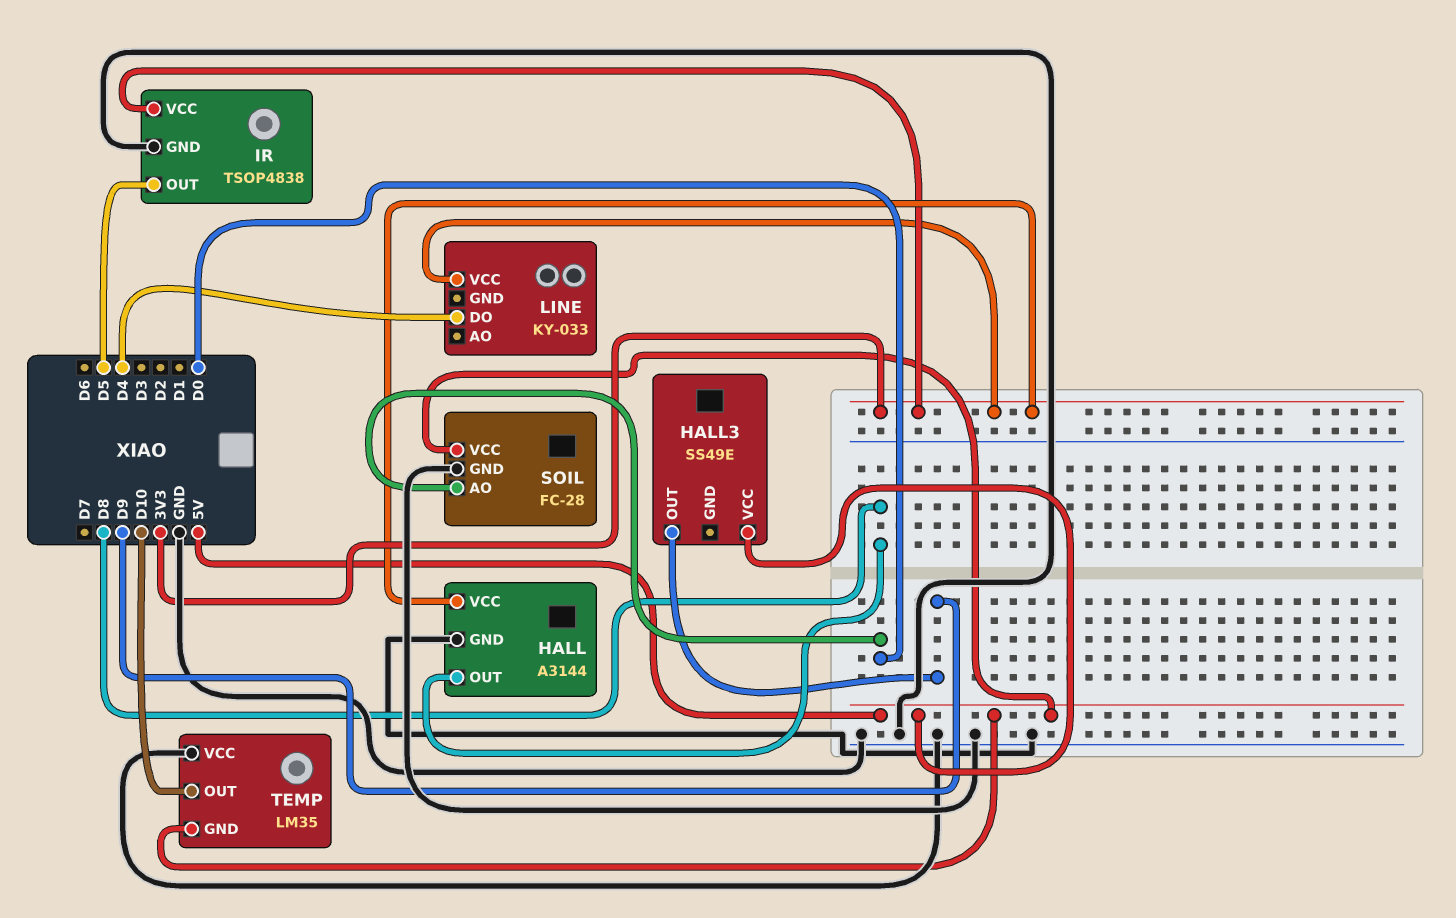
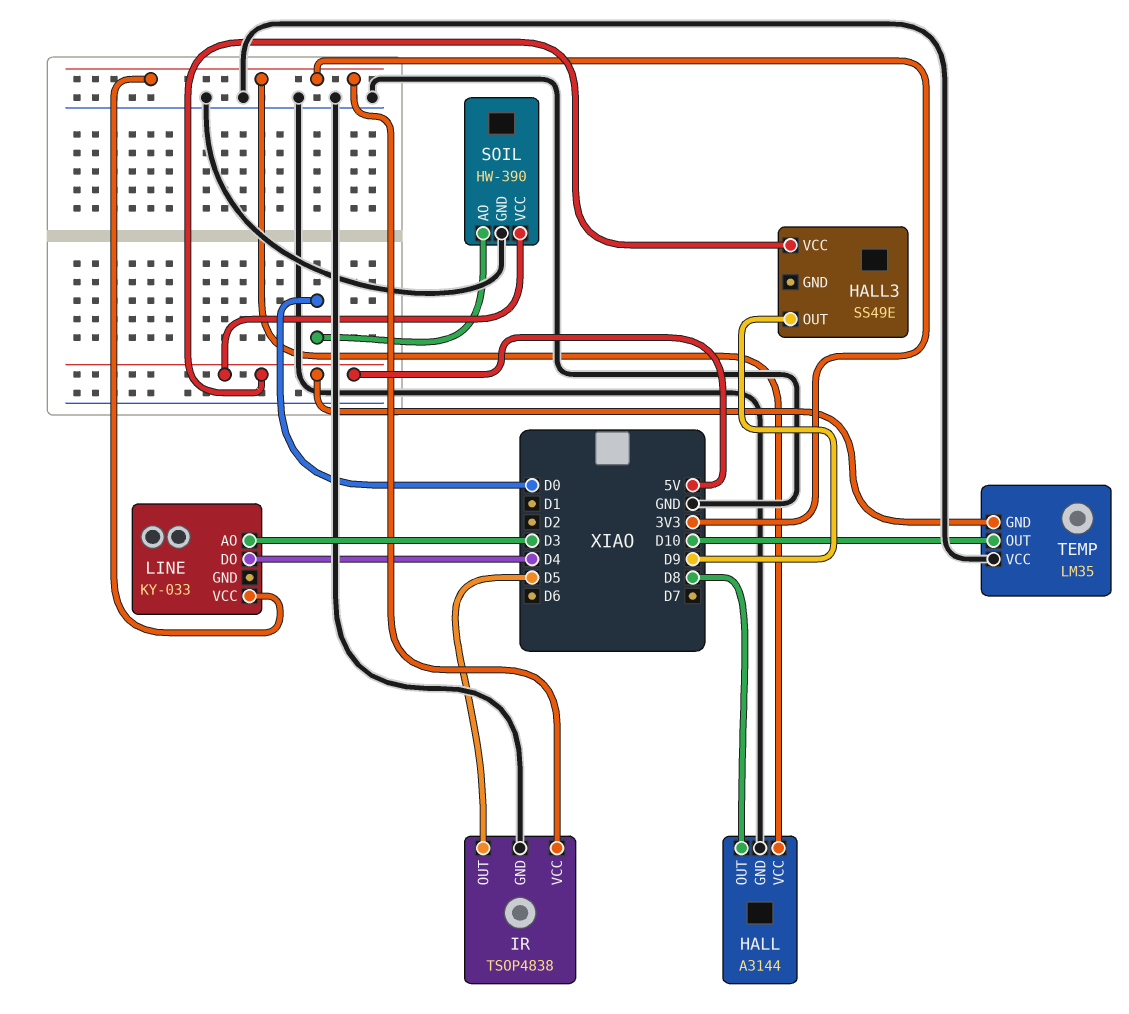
LINE pin AO: none -> D3
SOIL: FC-28 -> HW-390

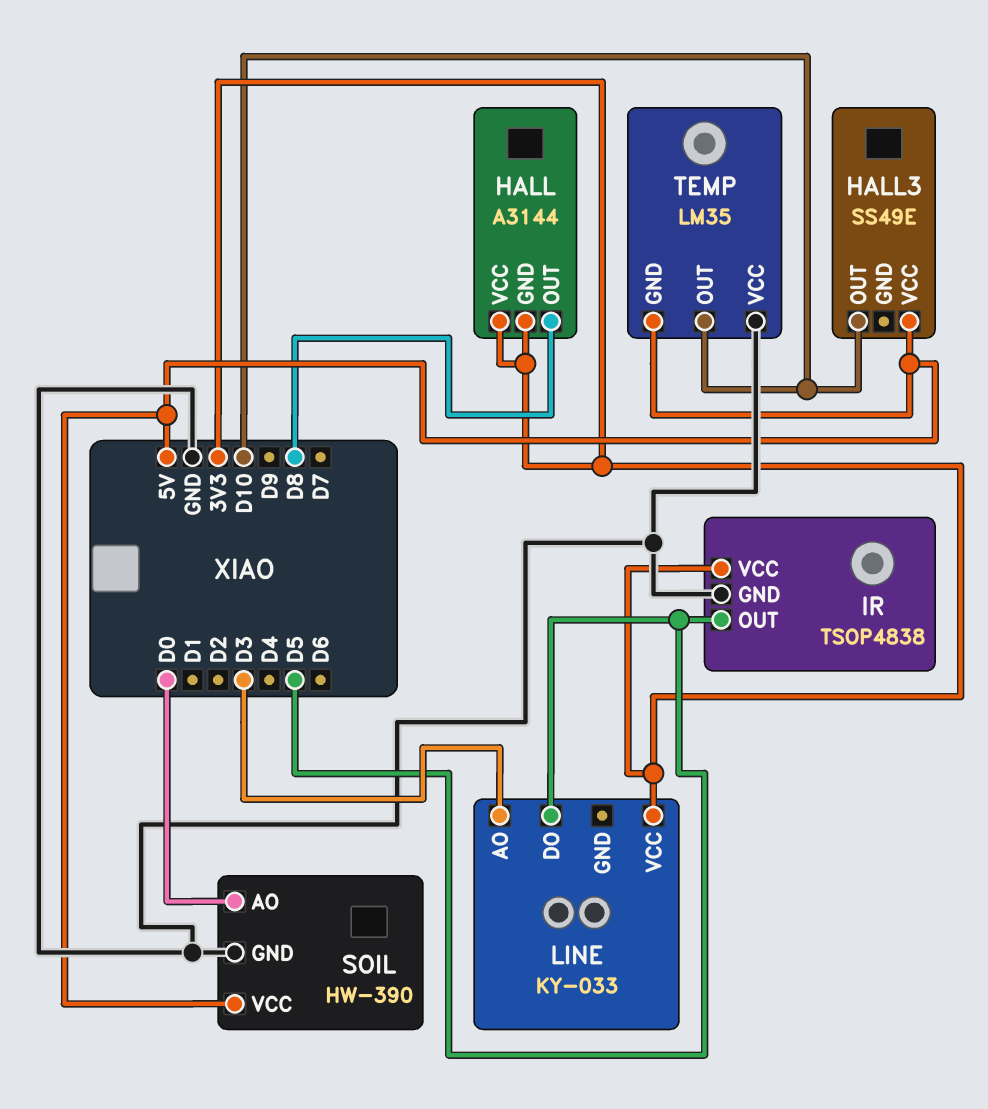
HALL pin GND: GND -> 3V3
HALL3 pin OUT: D9 -> D10
LINE pin DO: D4 -> D5

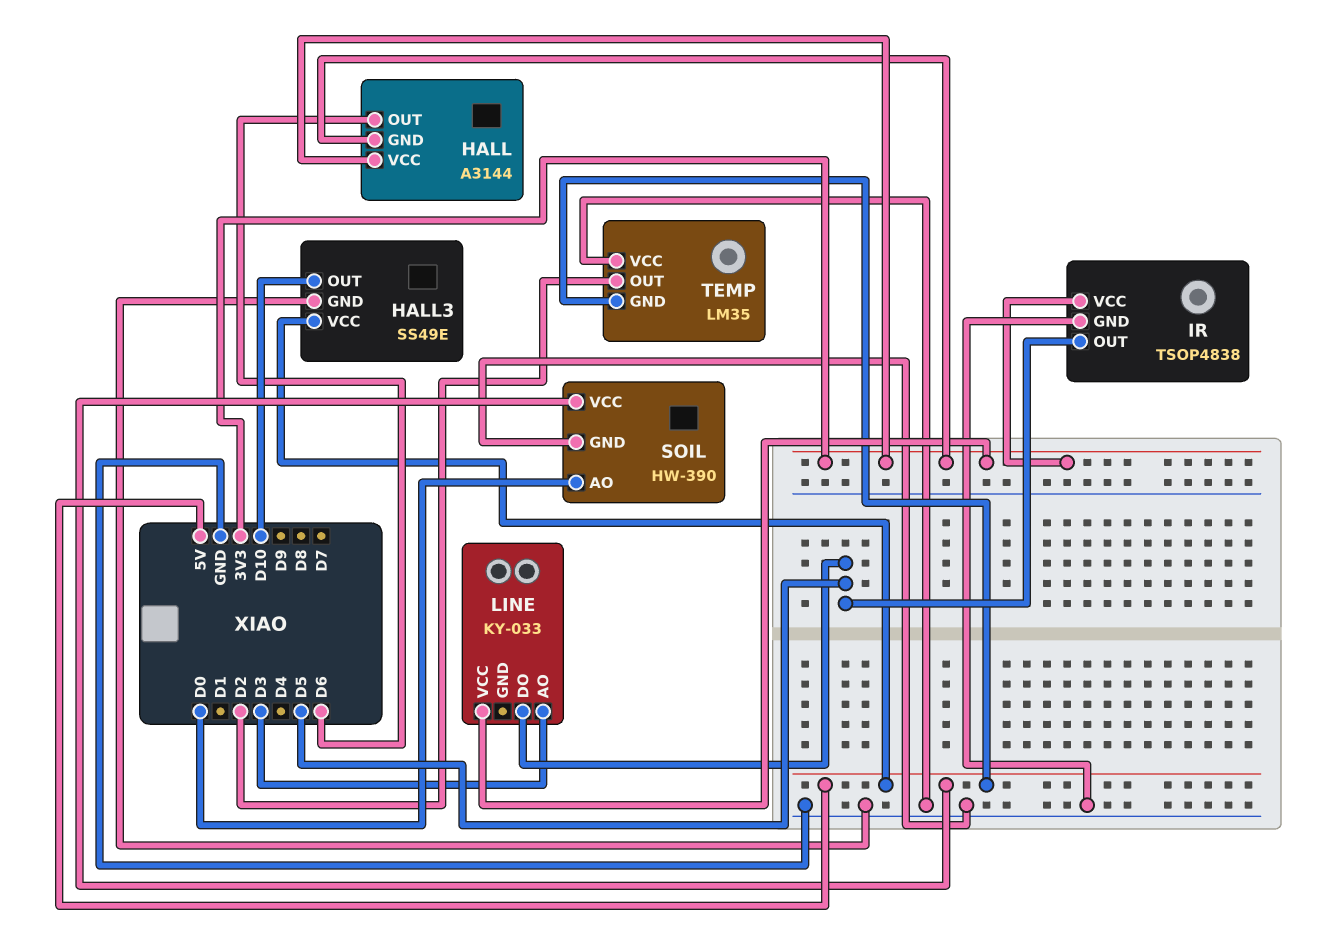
HALL pin OUT: D8 -> D6
HALL3 pin GND: none -> GND
TEMP pin OUT: D10 -> D2

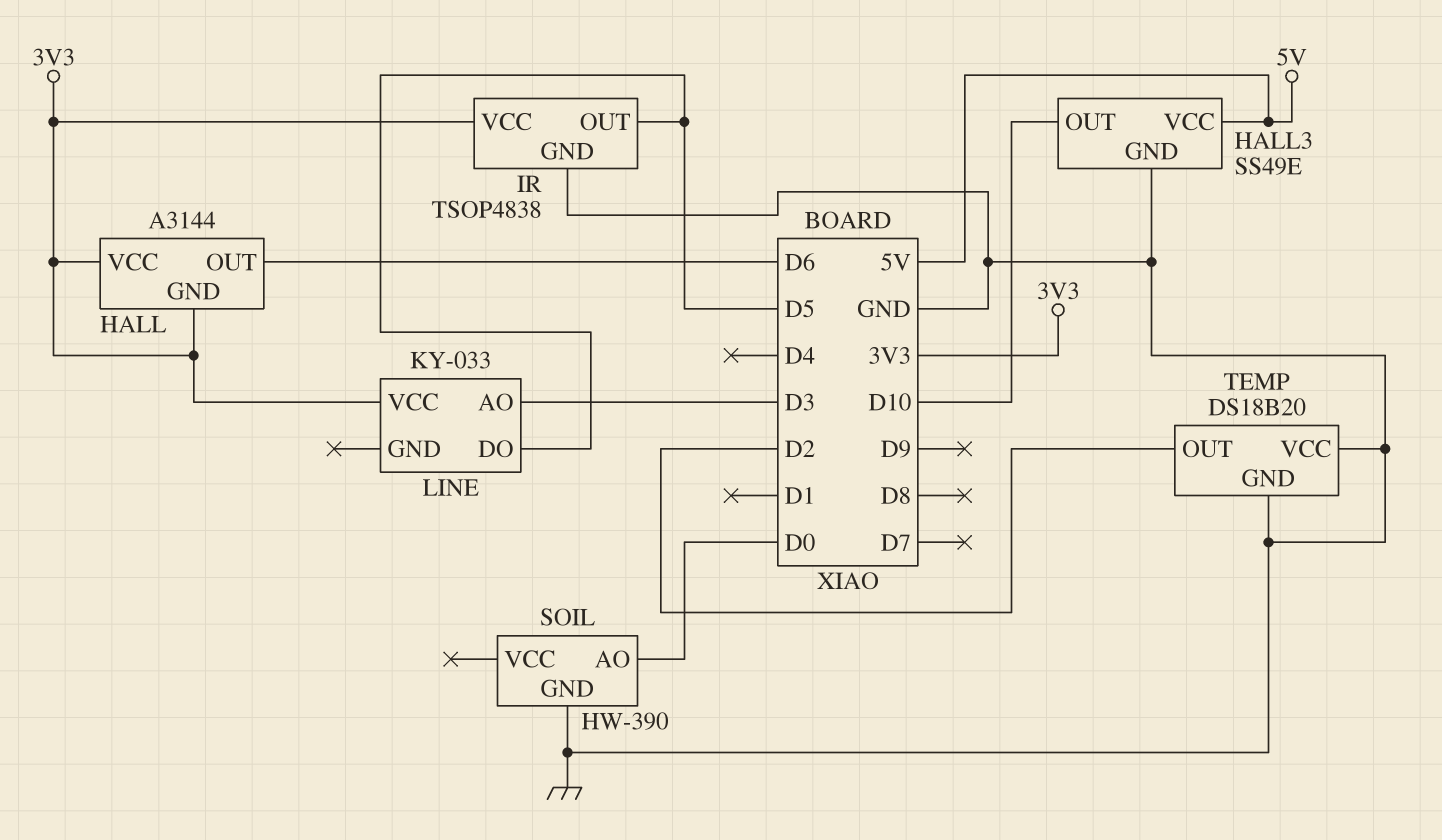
SOIL pin VCC: 5V -> none
TEMP: LM35 -> DS18B20
TEMP pin GND: 5V -> GND

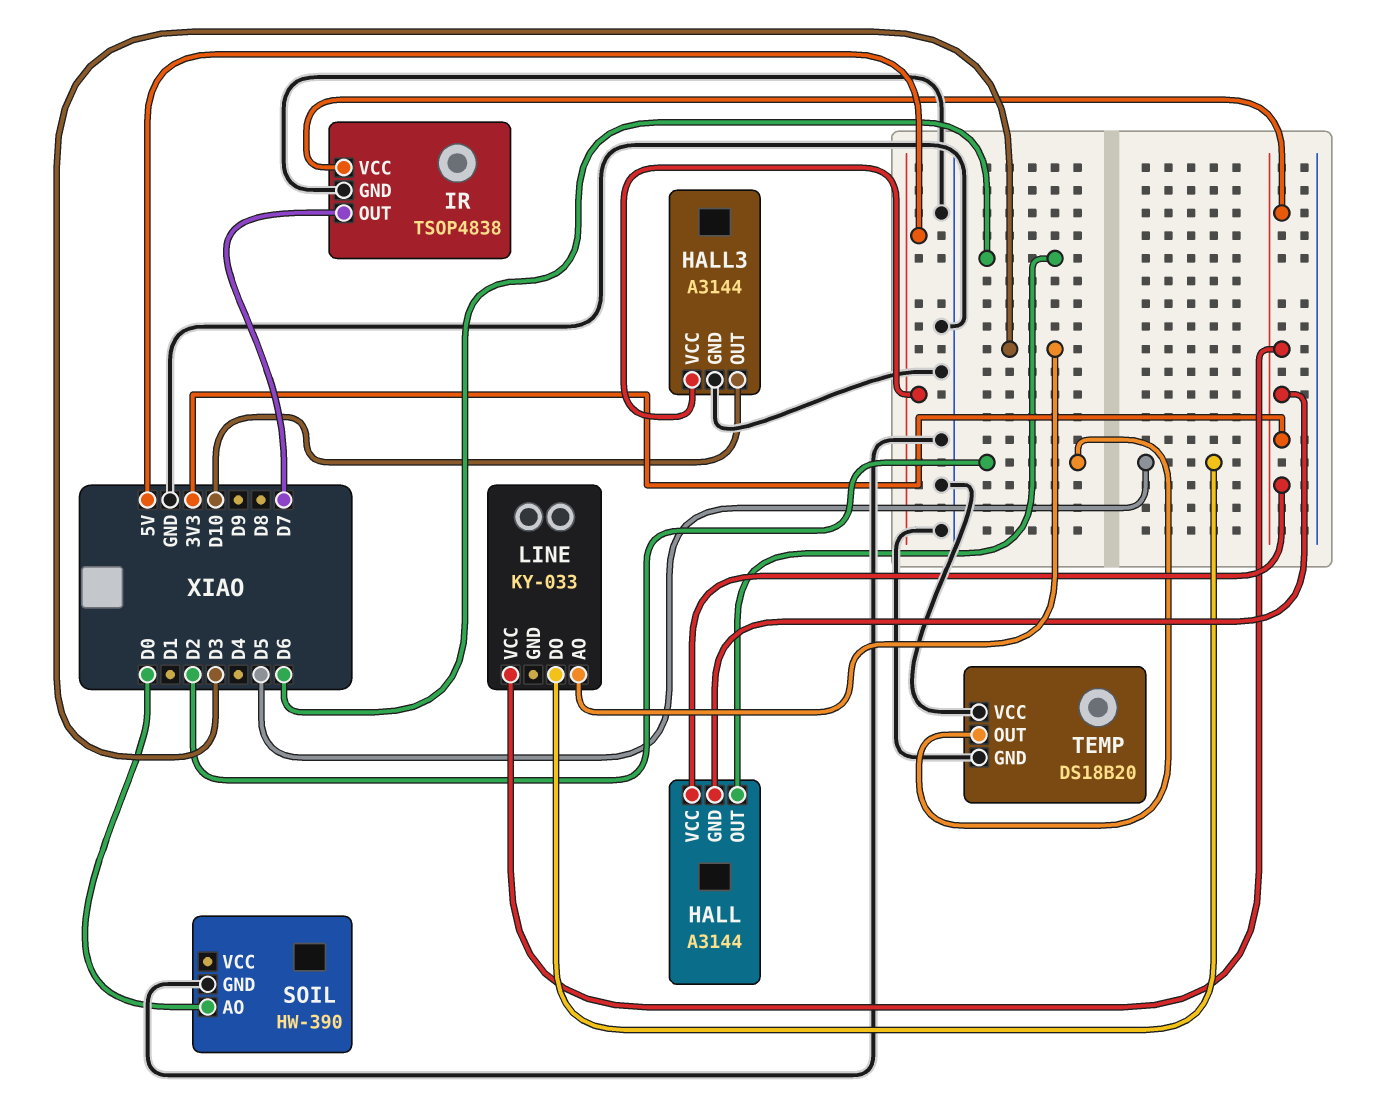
HALL3: SS49E -> A3144
IR pin OUT: D5 -> D7

